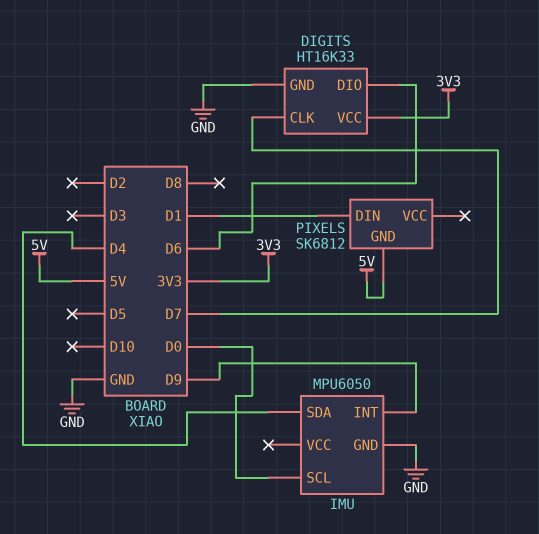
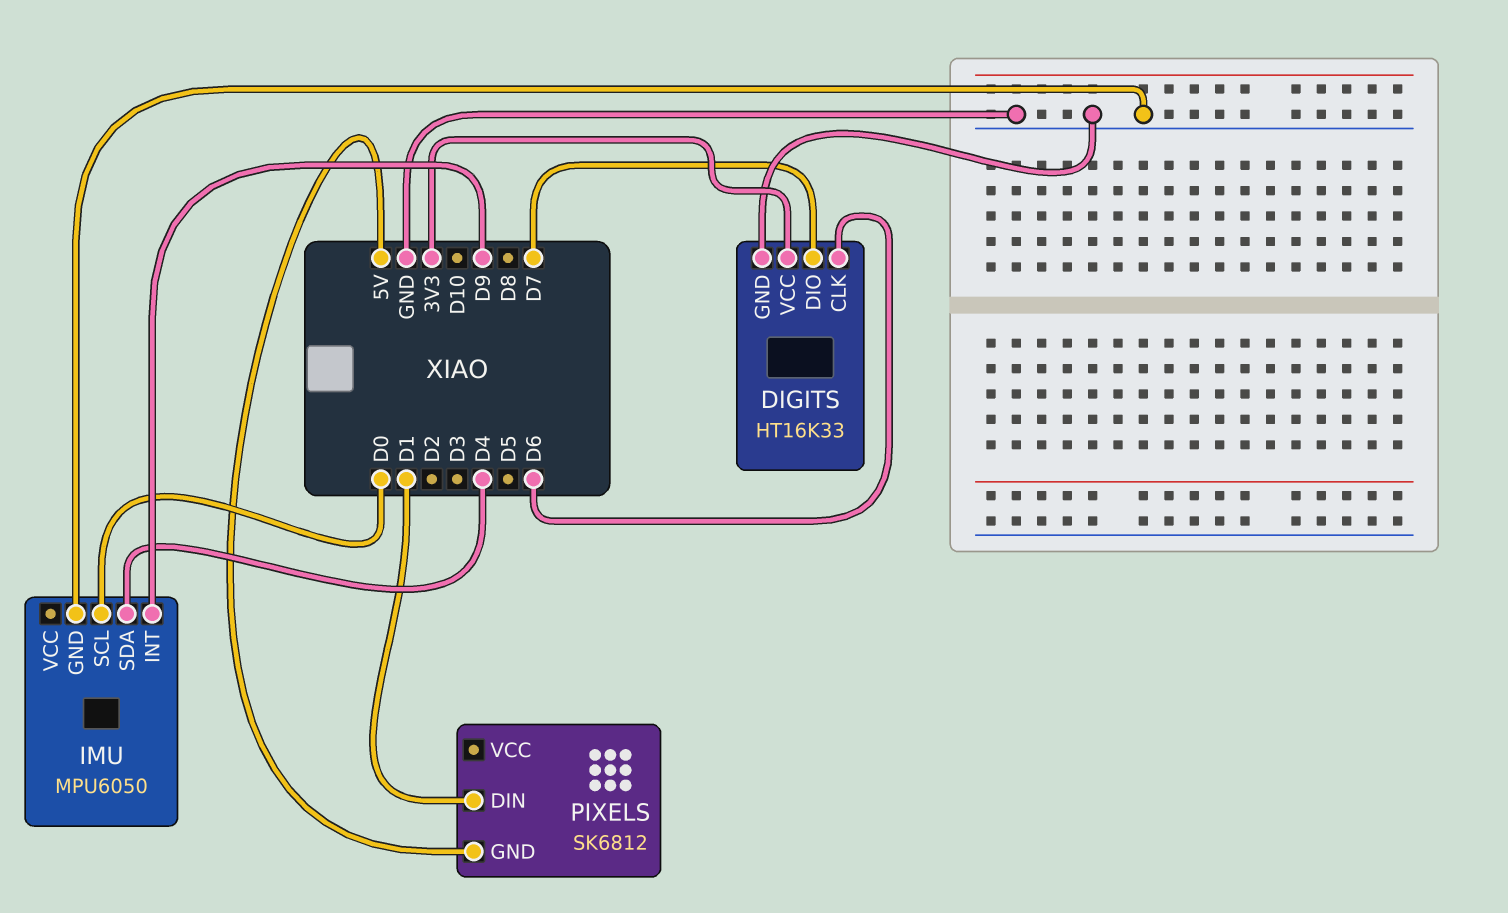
DIGITS pin CLK: D7 -> D6
DIGITS pin DIO: D6 -> D7

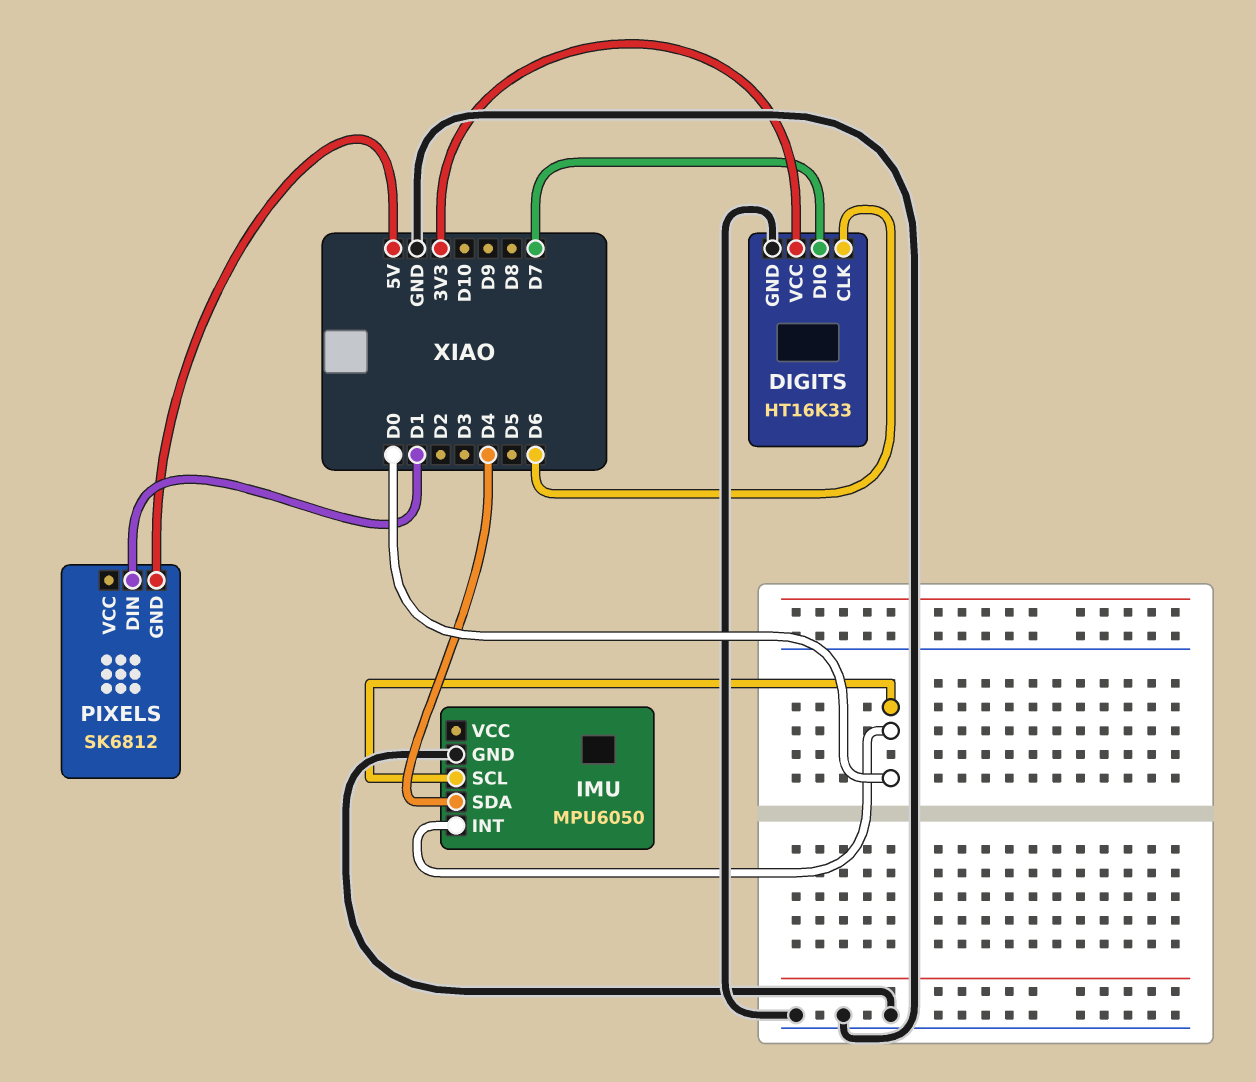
IMU pin INT: D9 -> D0

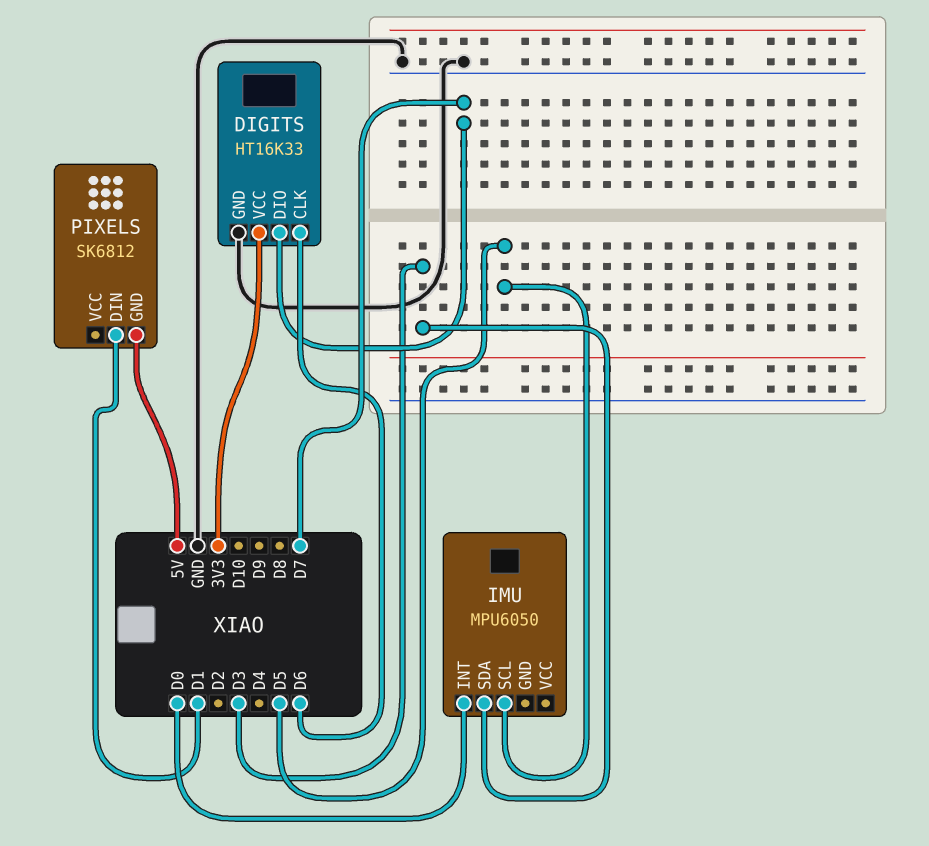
IMU pin GND: GND -> none
IMU pin SCL: D0 -> D5
IMU pin SDA: D4 -> D3

